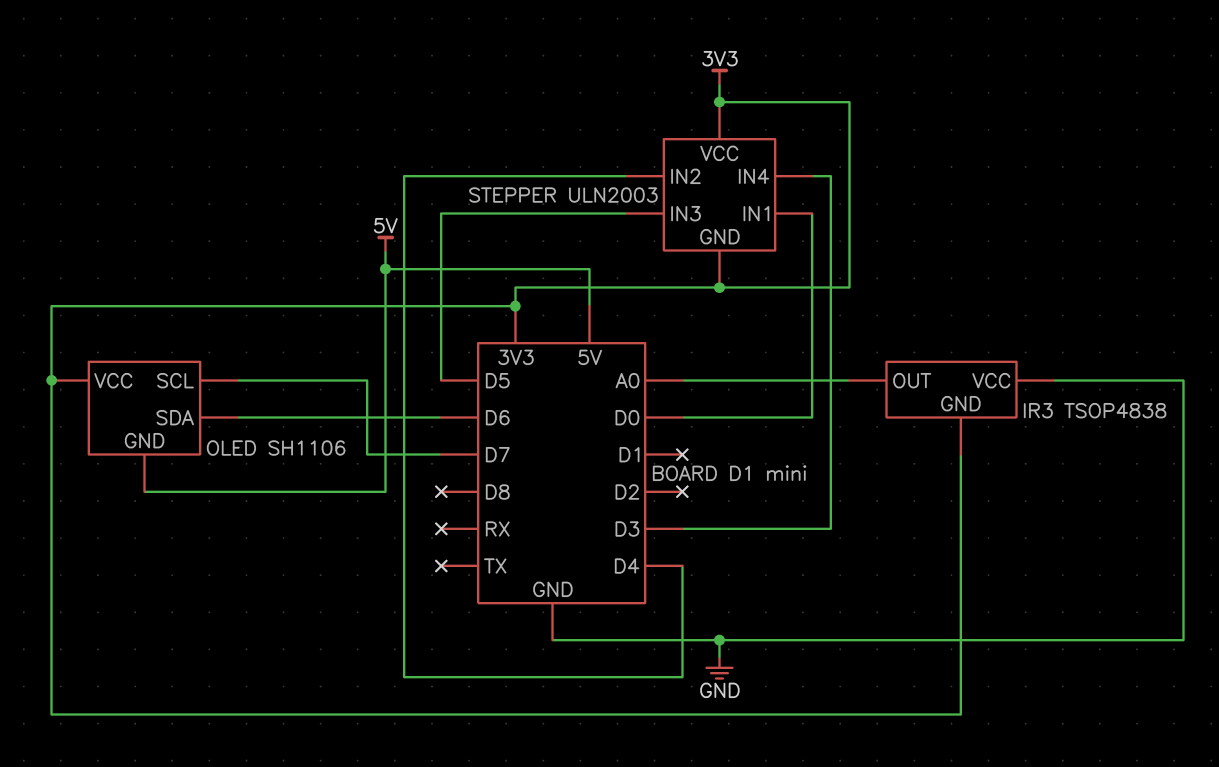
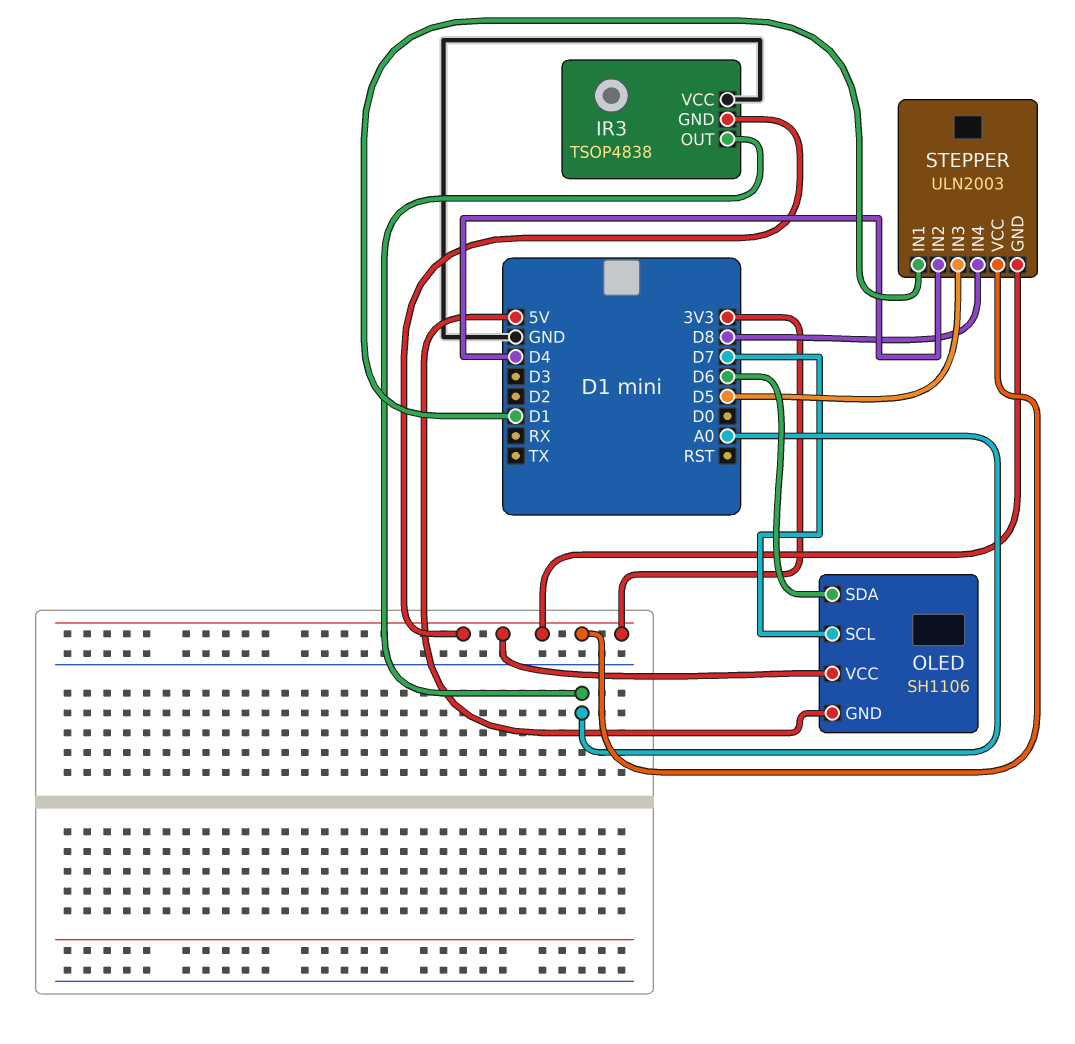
STEPPER pin IN1: D0 -> D1
STEPPER pin IN4: D3 -> D8

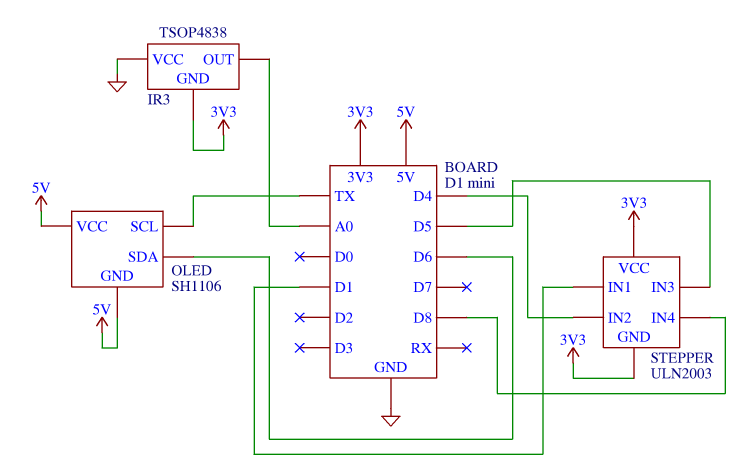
OLED pin SCL: D7 -> TX
OLED pin VCC: 3V3 -> 5V

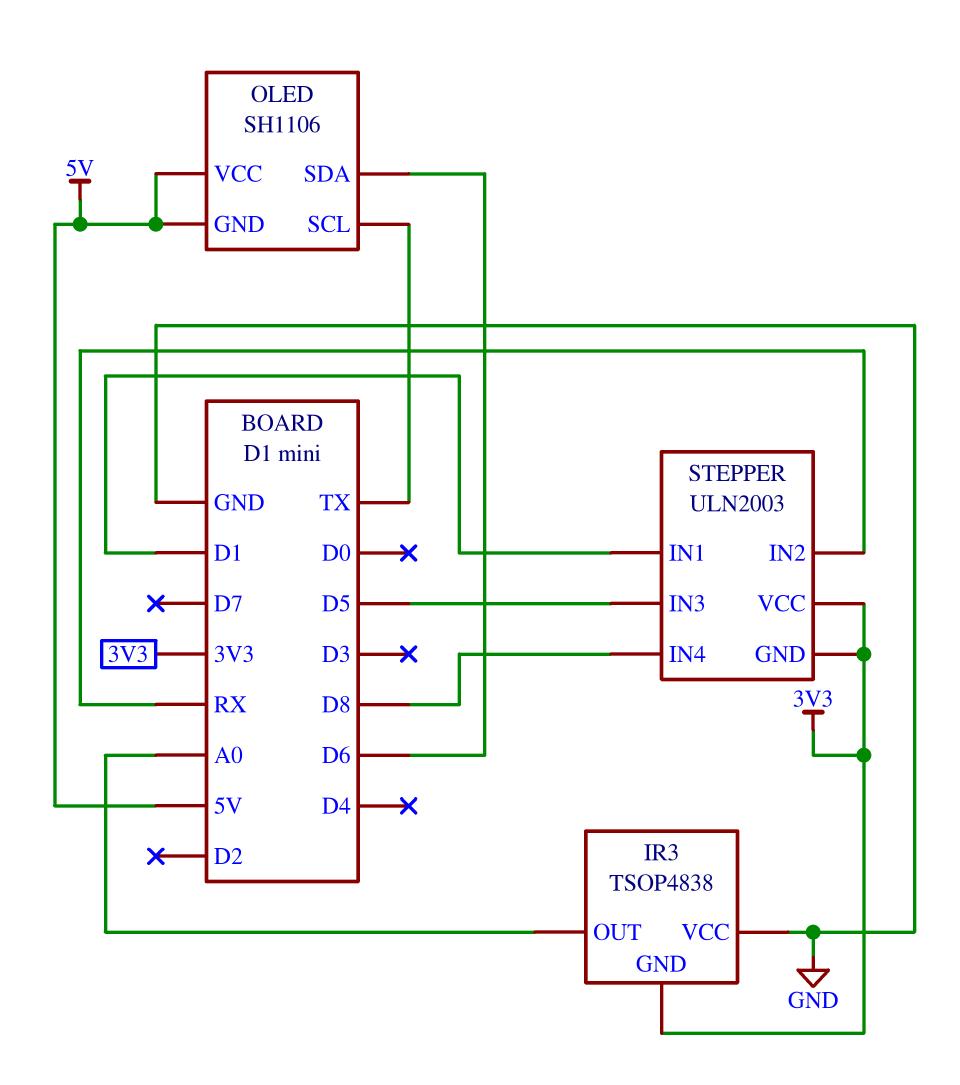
STEPPER pin IN2: D4 -> RX

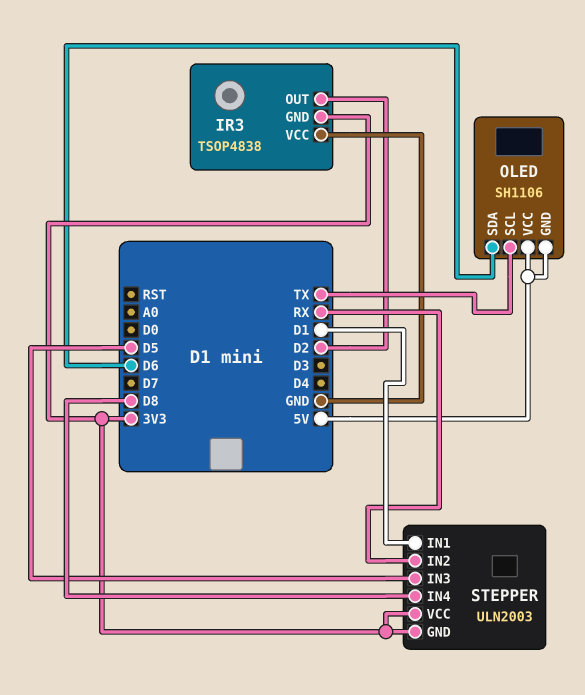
IR3 pin OUT: A0 -> D2

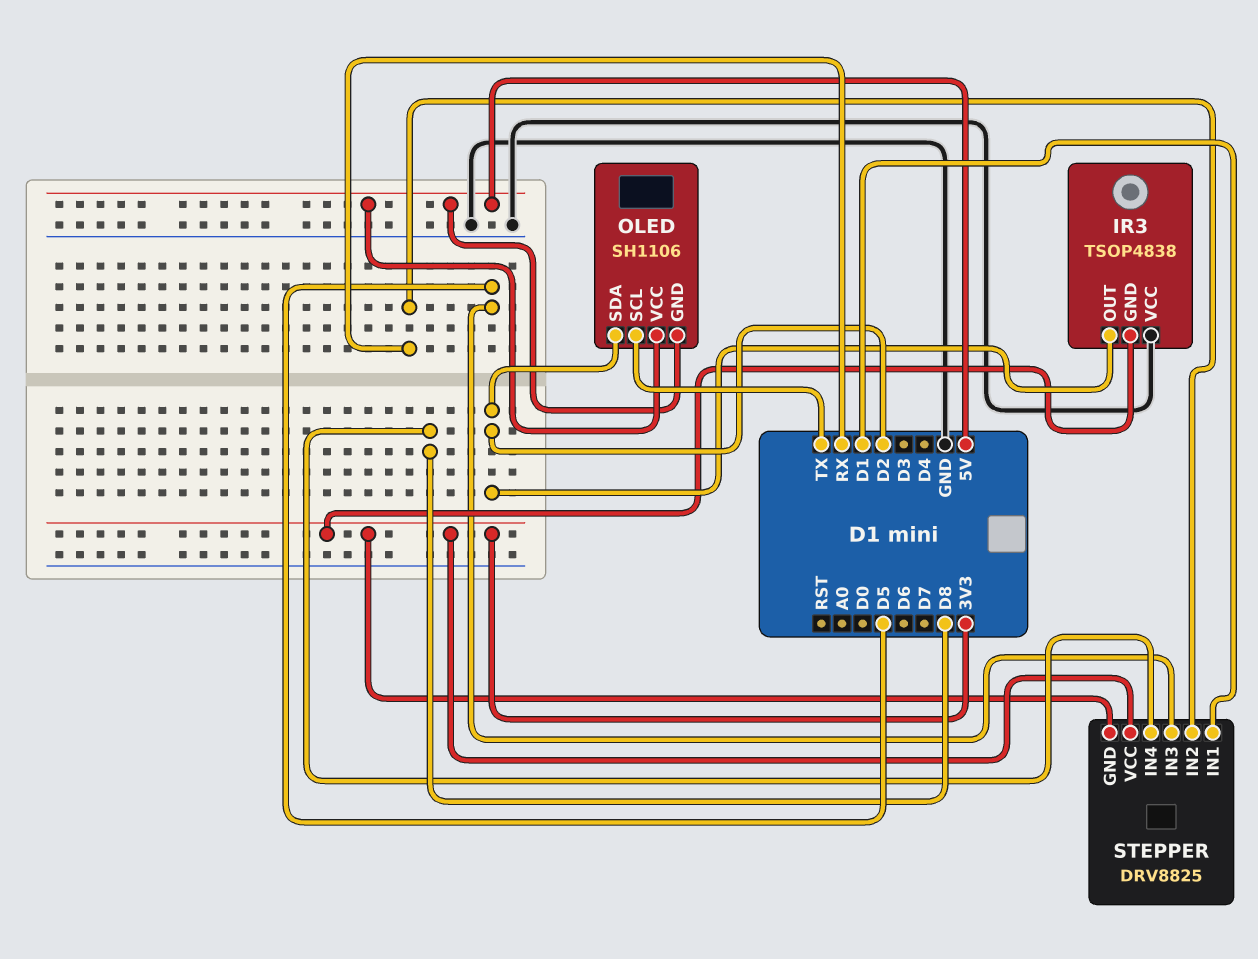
OLED pin SDA: D6 -> D2
STEPPER: ULN2003 -> DRV8825

